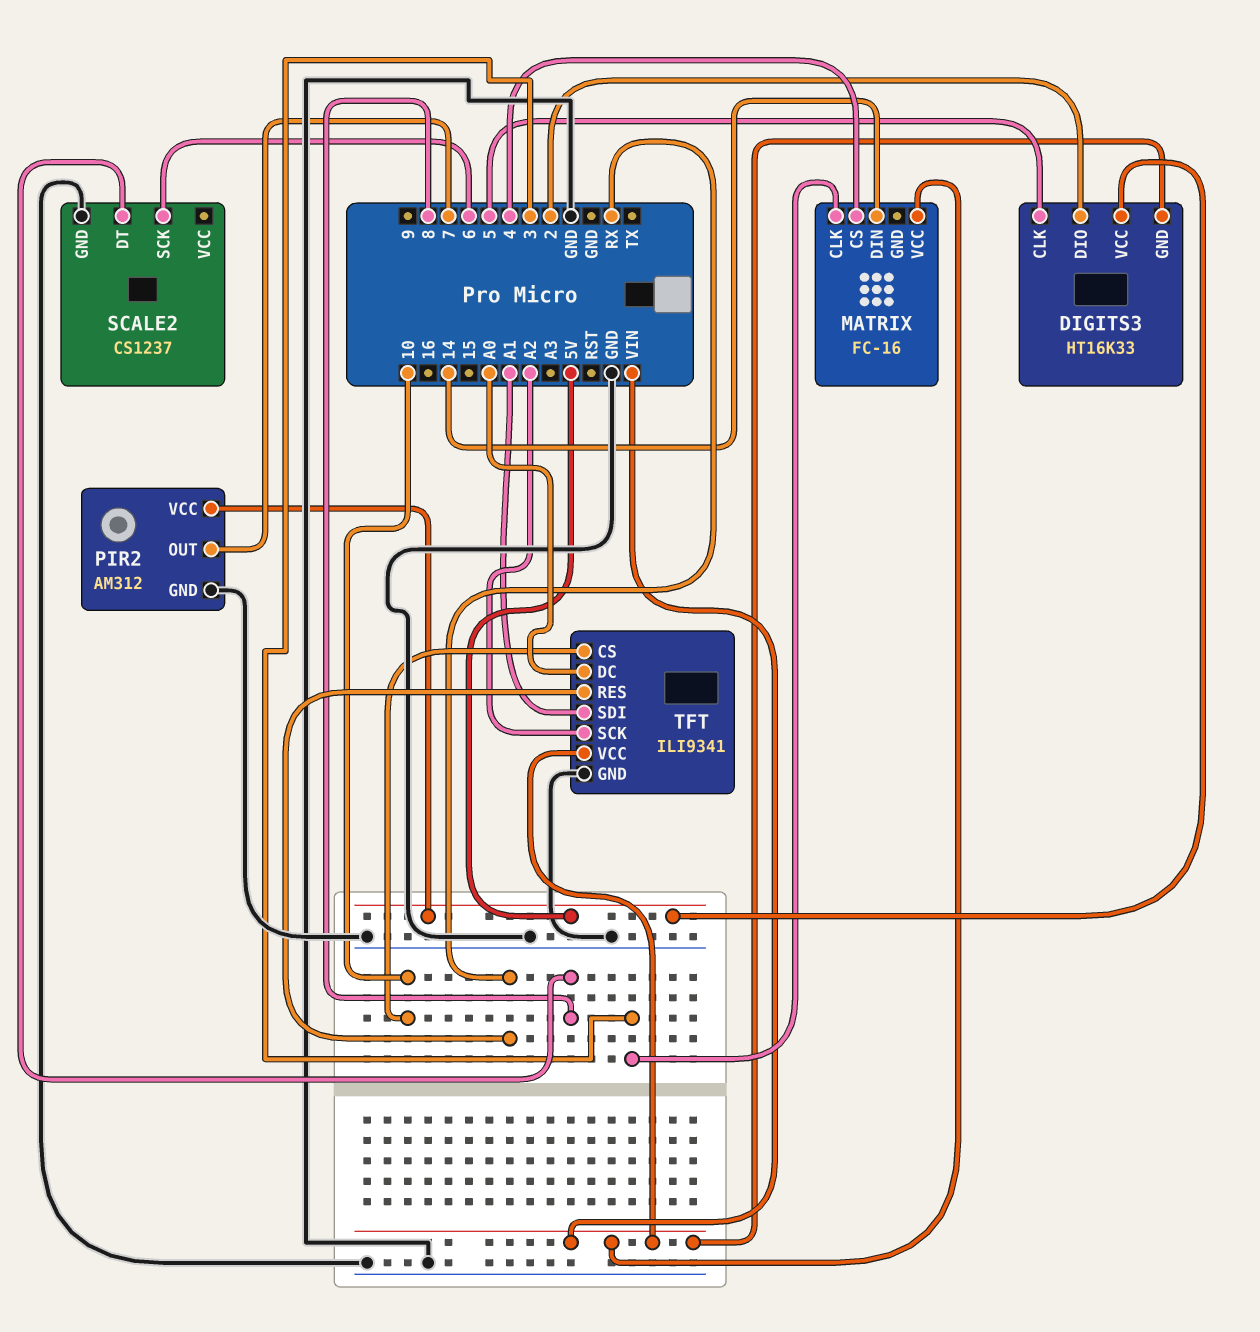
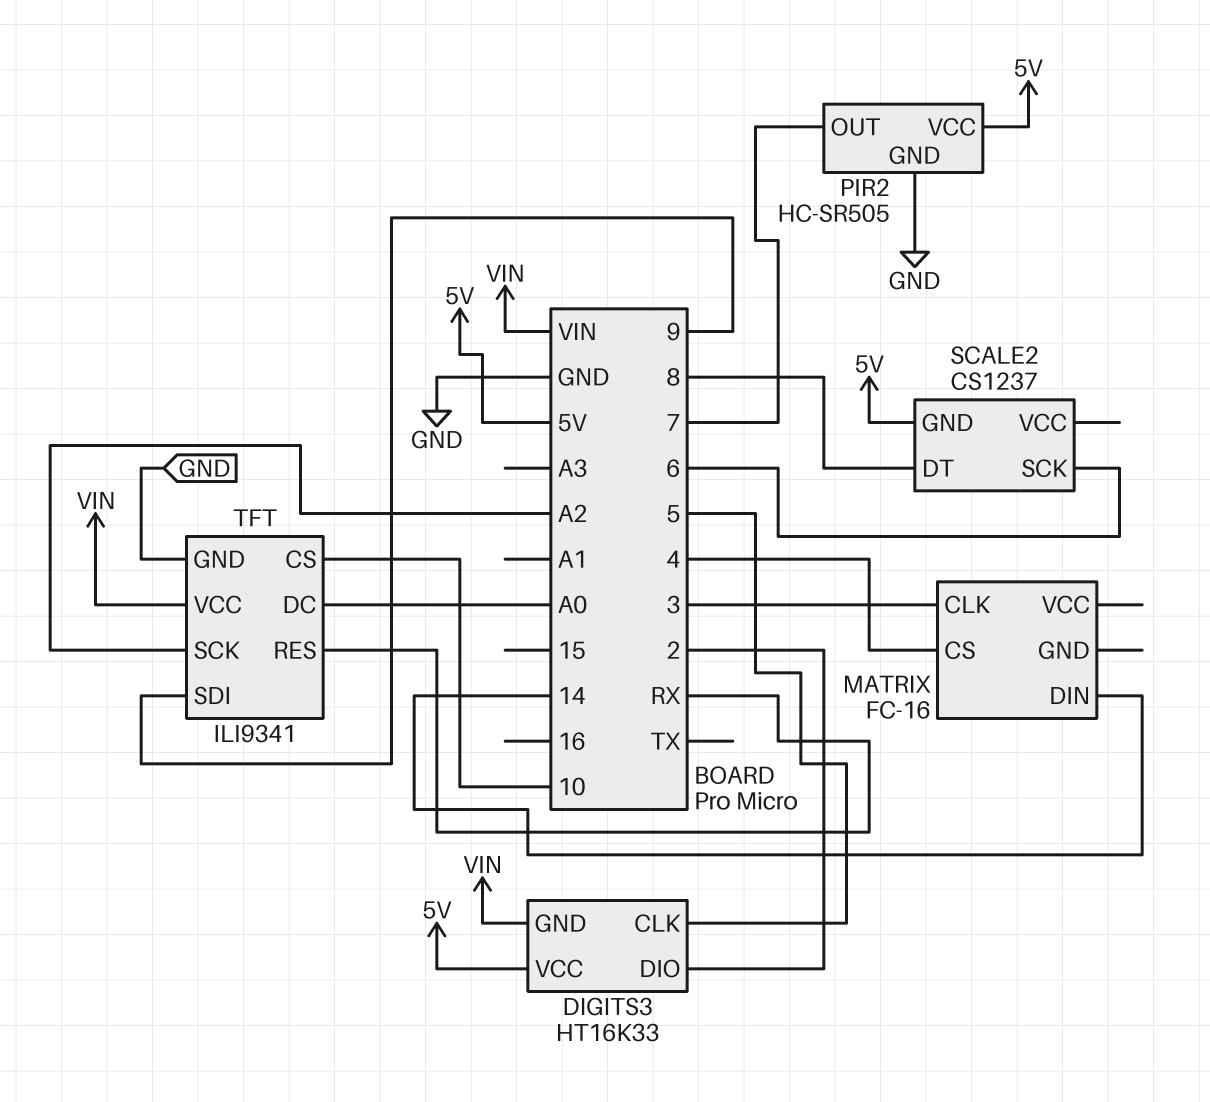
MATRIX pin VCC: VIN -> none
PIR2: AM312 -> HC-SR505
SCALE2 pin GND: GND -> 5V
TFT pin SDI: A1 -> 9

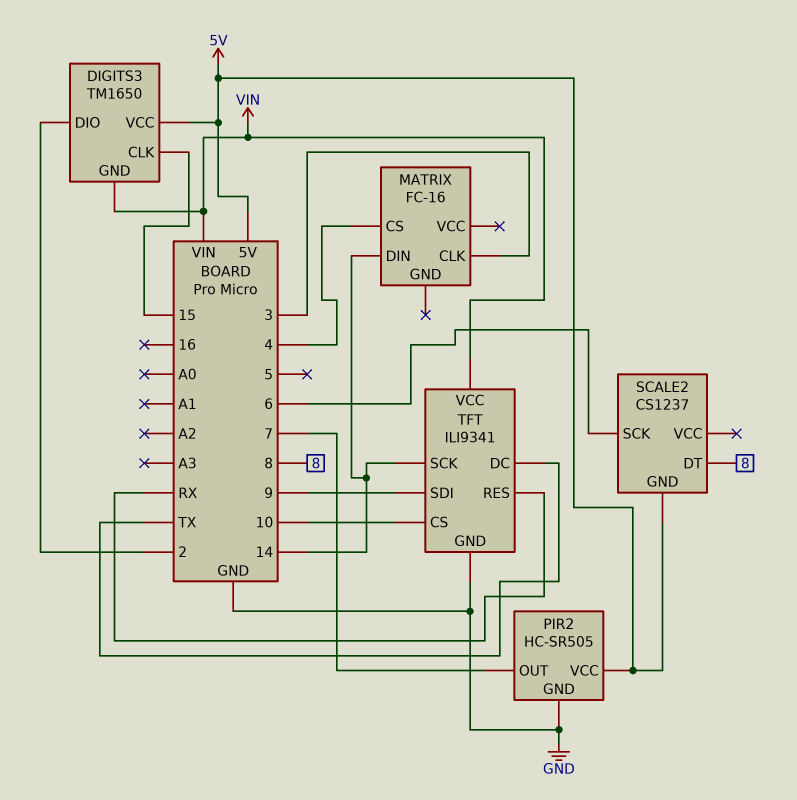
DIGITS3: HT16K33 -> TM1650
DIGITS3 pin CLK: 5 -> 15
TFT pin DC: A0 -> TX
TFT pin SCK: A2 -> 14

